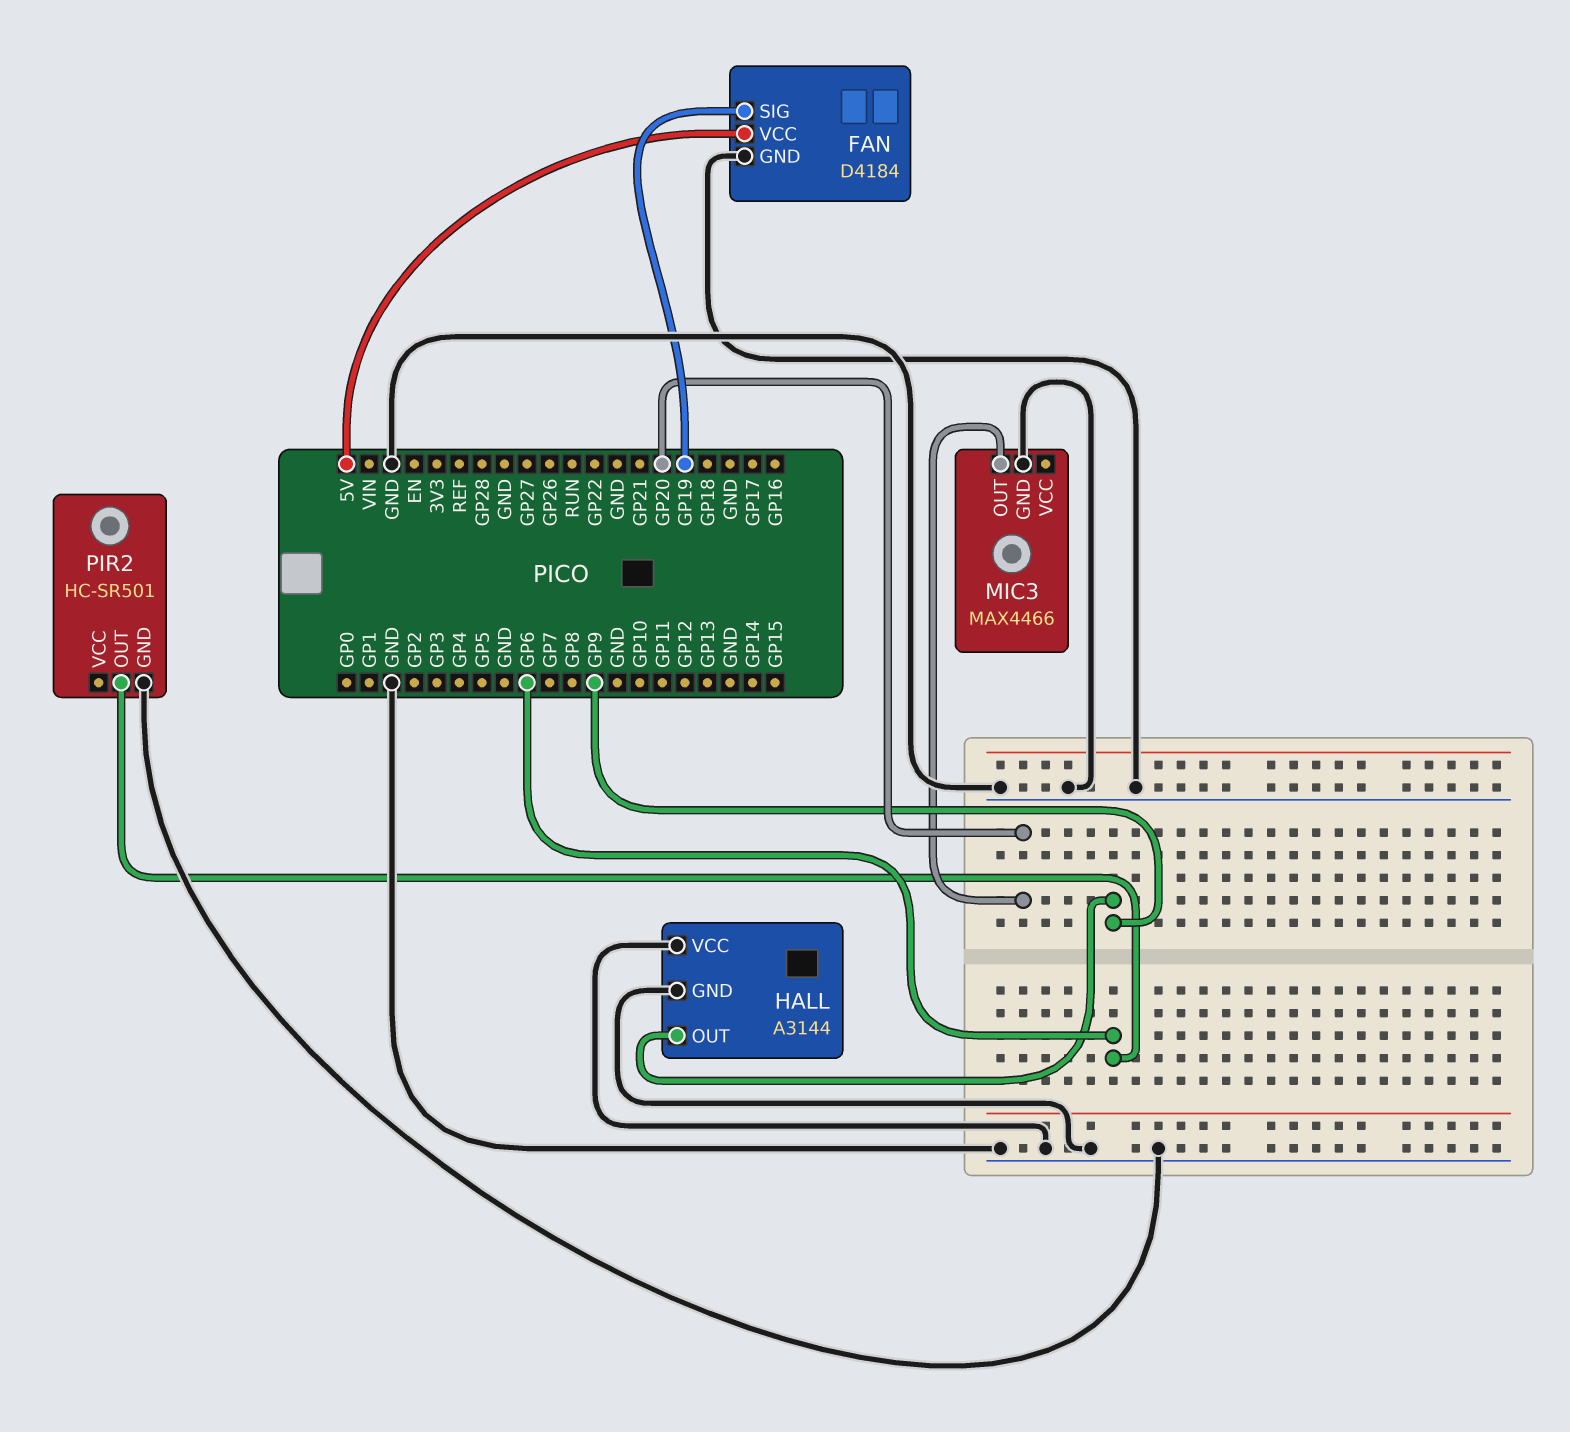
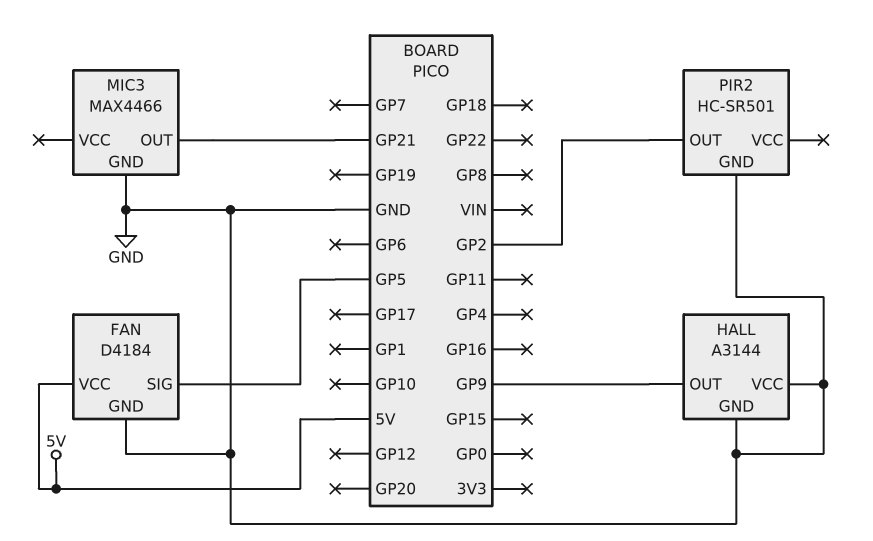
FAN pin SIG: GP19 -> GP5
MIC3 pin OUT: GP20 -> GP21
PIR2 pin OUT: GP6 -> GP2

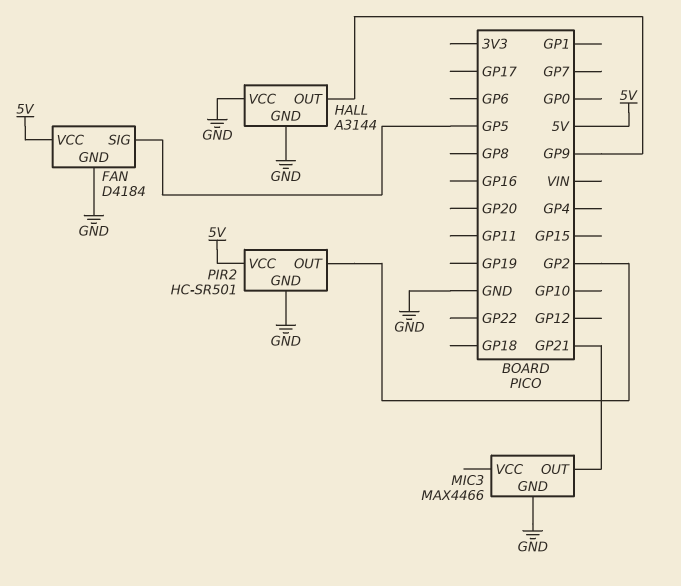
PIR2 pin VCC: none -> 5V

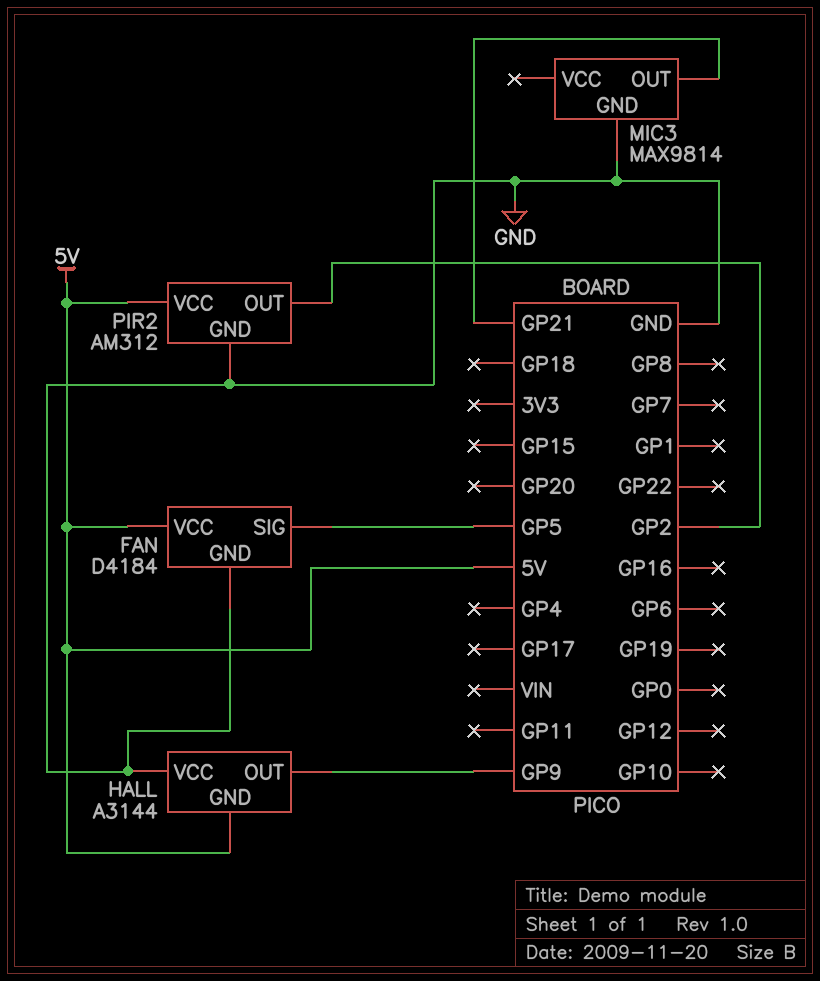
HALL pin GND: GND -> 5V
MIC3: MAX4466 -> MAX9814
PIR2: HC-SR501 -> AM312

